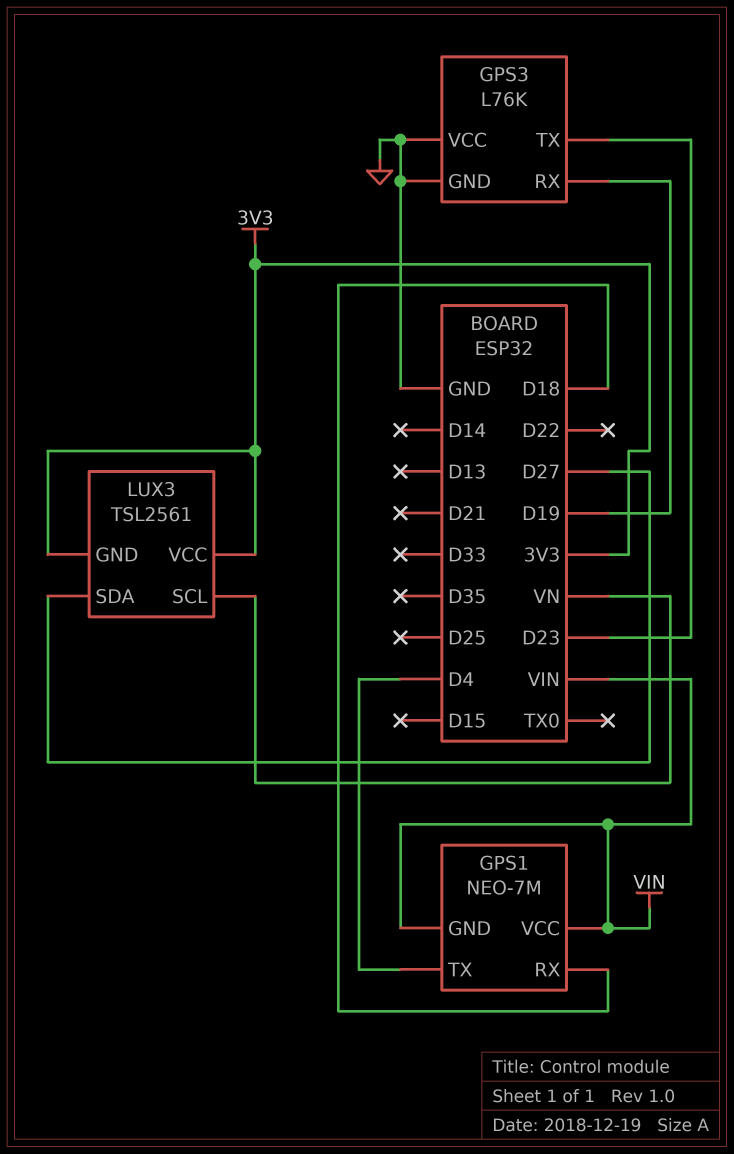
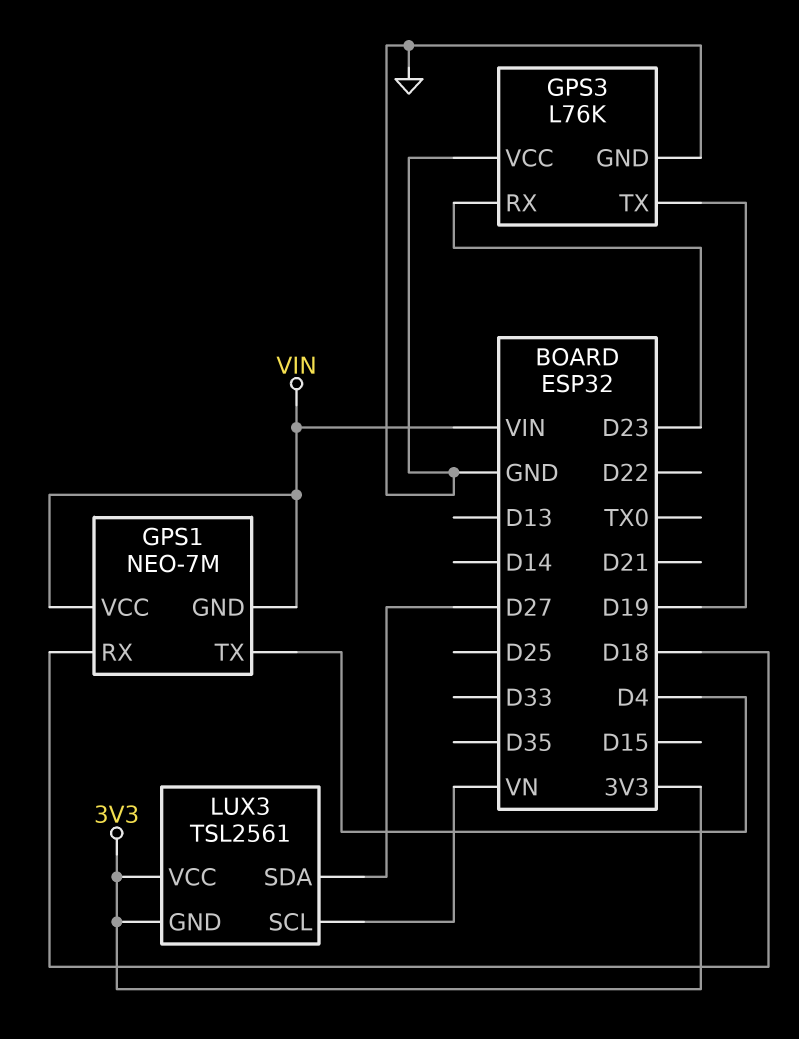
GPS3 pin RX: D19 -> D23
GPS3 pin TX: D23 -> D19

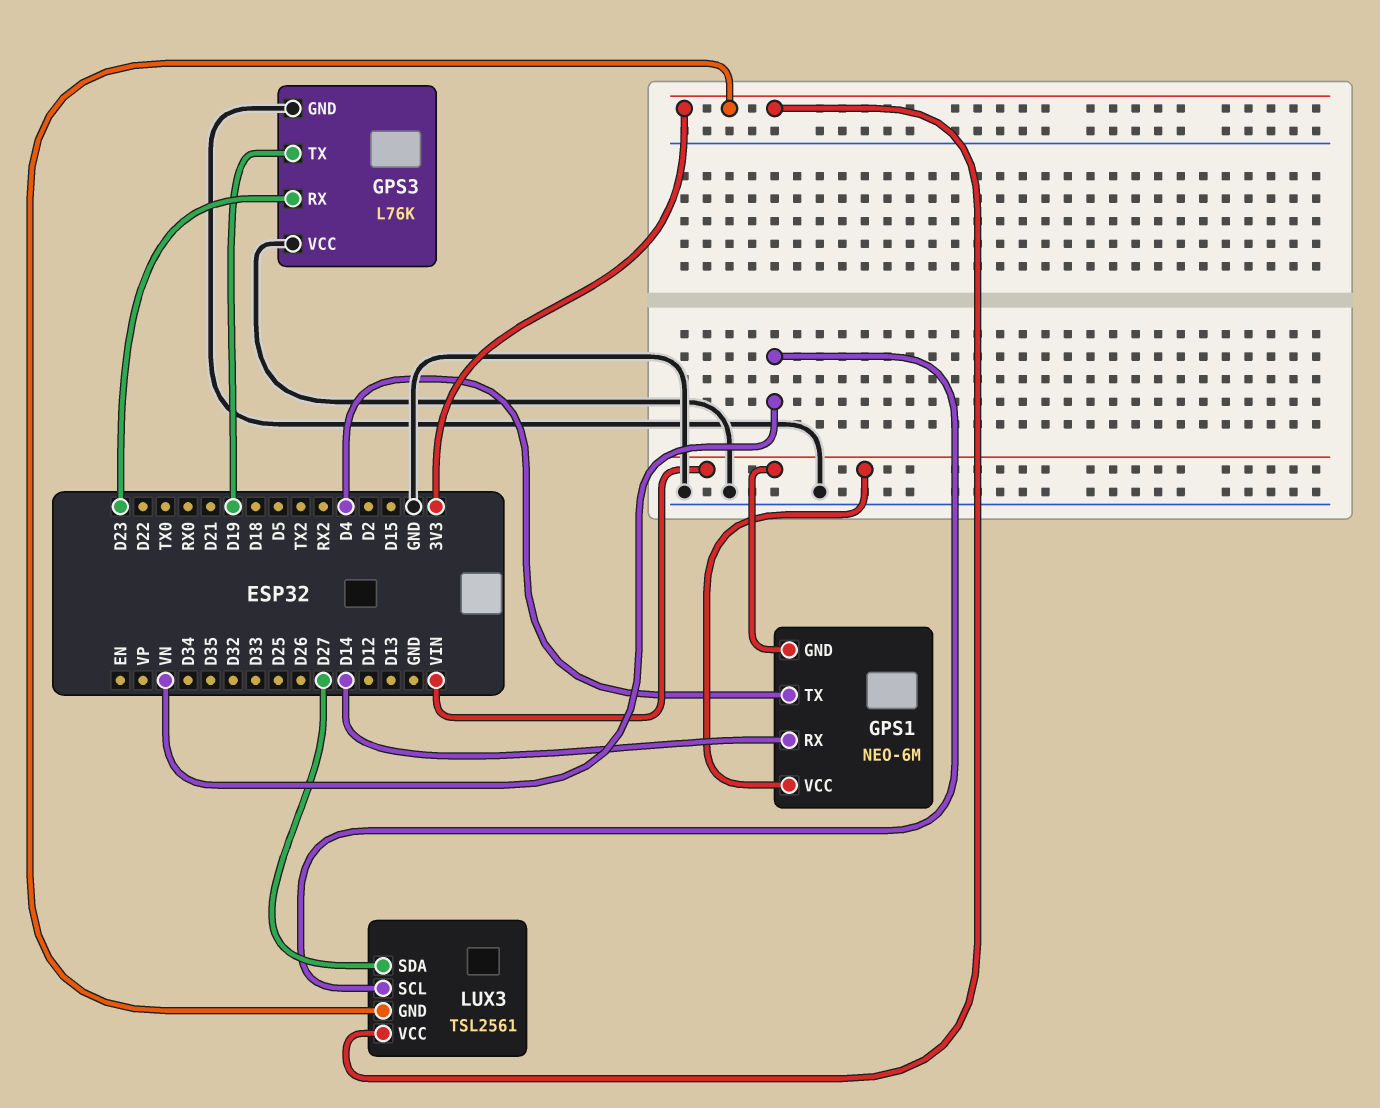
GPS1: NEO-7M -> NEO-6M
GPS1 pin RX: D18 -> D14

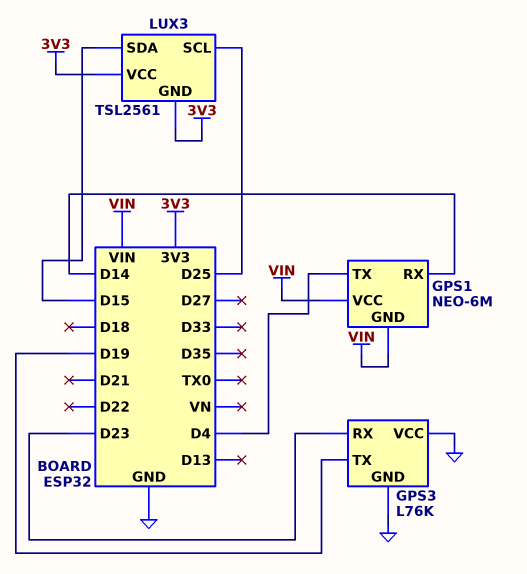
LUX3 pin SCL: VN -> D25
LUX3 pin SDA: D27 -> D15

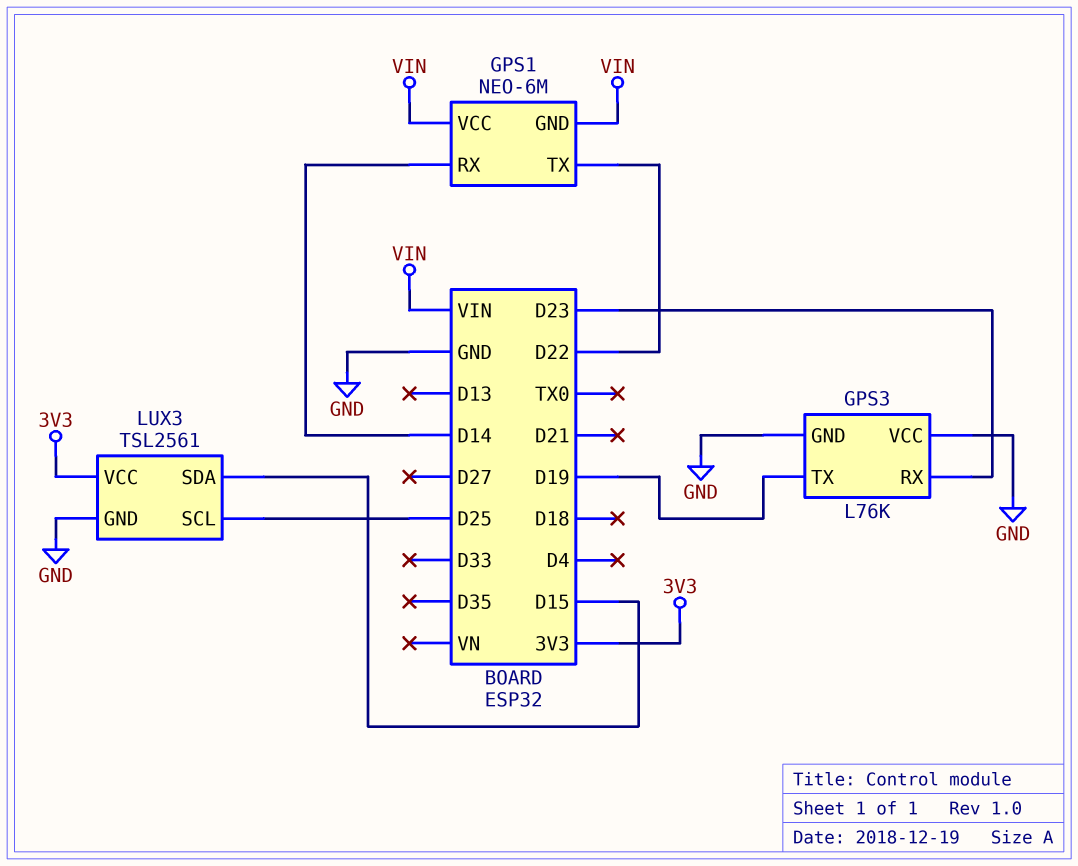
GPS1 pin TX: D4 -> D22
LUX3 pin GND: 3V3 -> GND

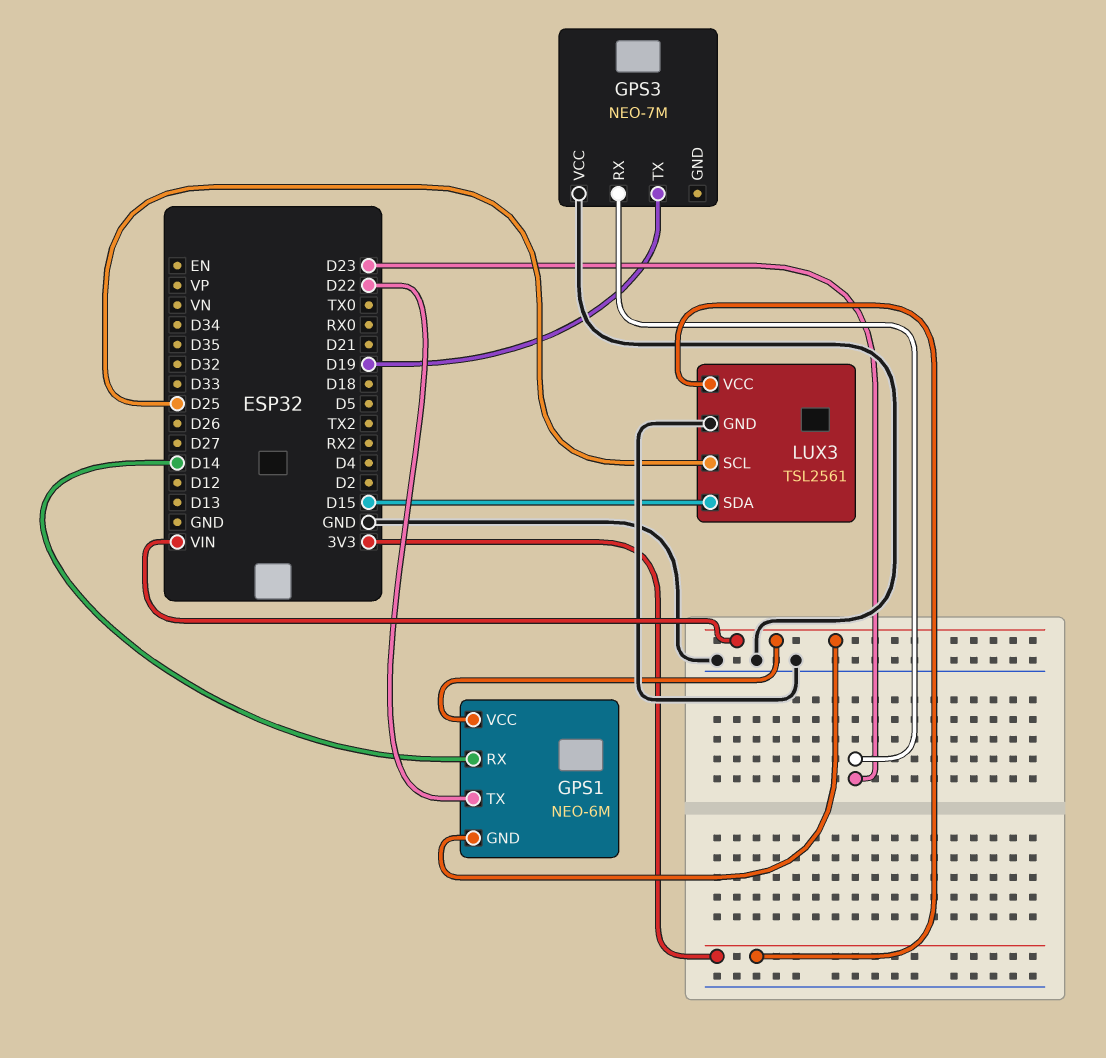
GPS3: L76K -> NEO-7M
GPS3 pin GND: GND -> none

